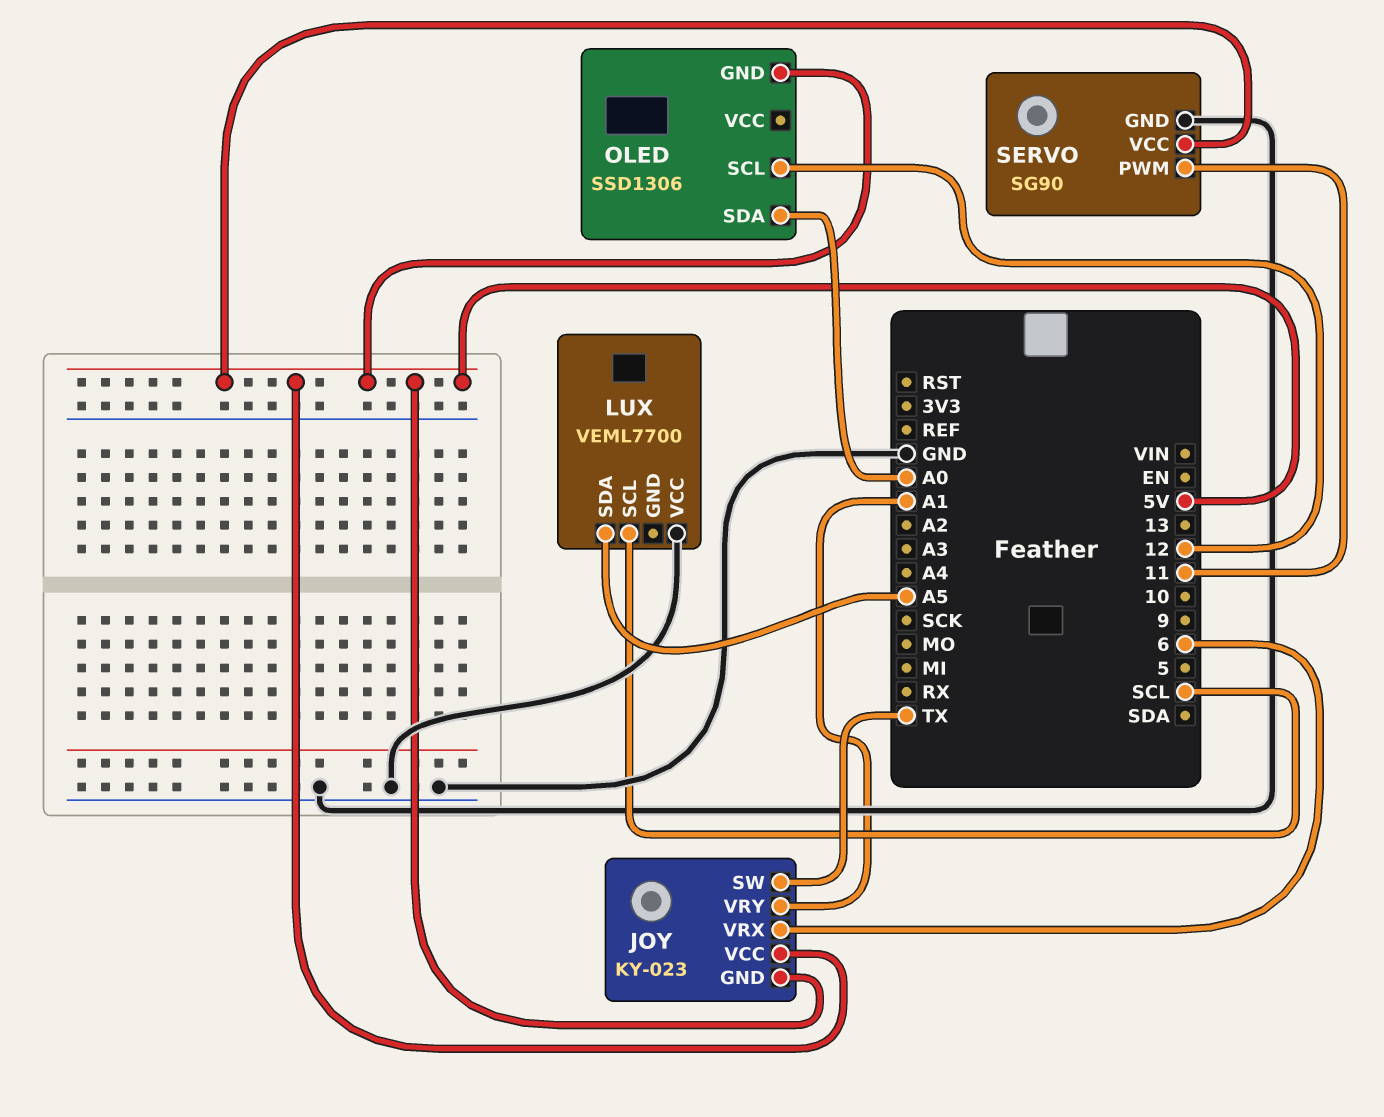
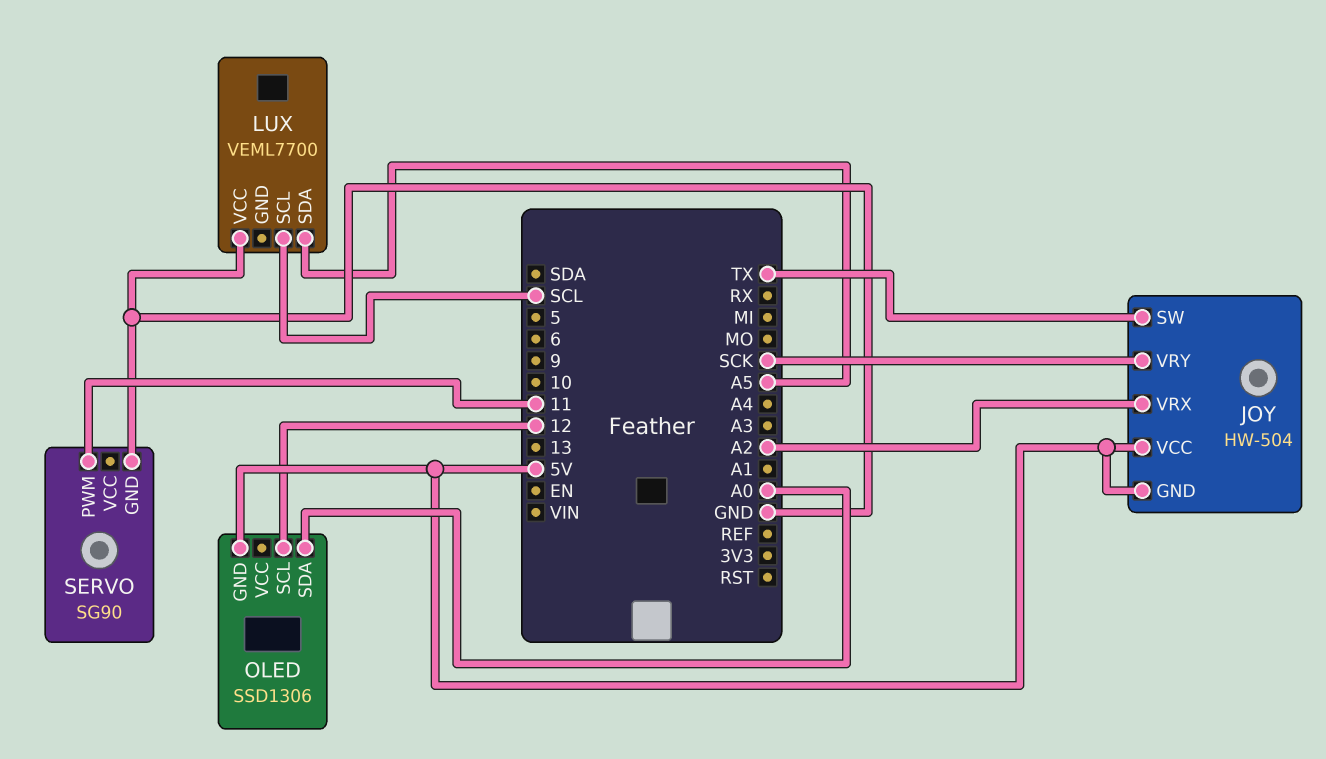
JOY: KY-023 -> HW-504
JOY pin VRX: 6 -> A2
JOY pin VRY: A1 -> SCK
SERVO pin VCC: 5V -> none

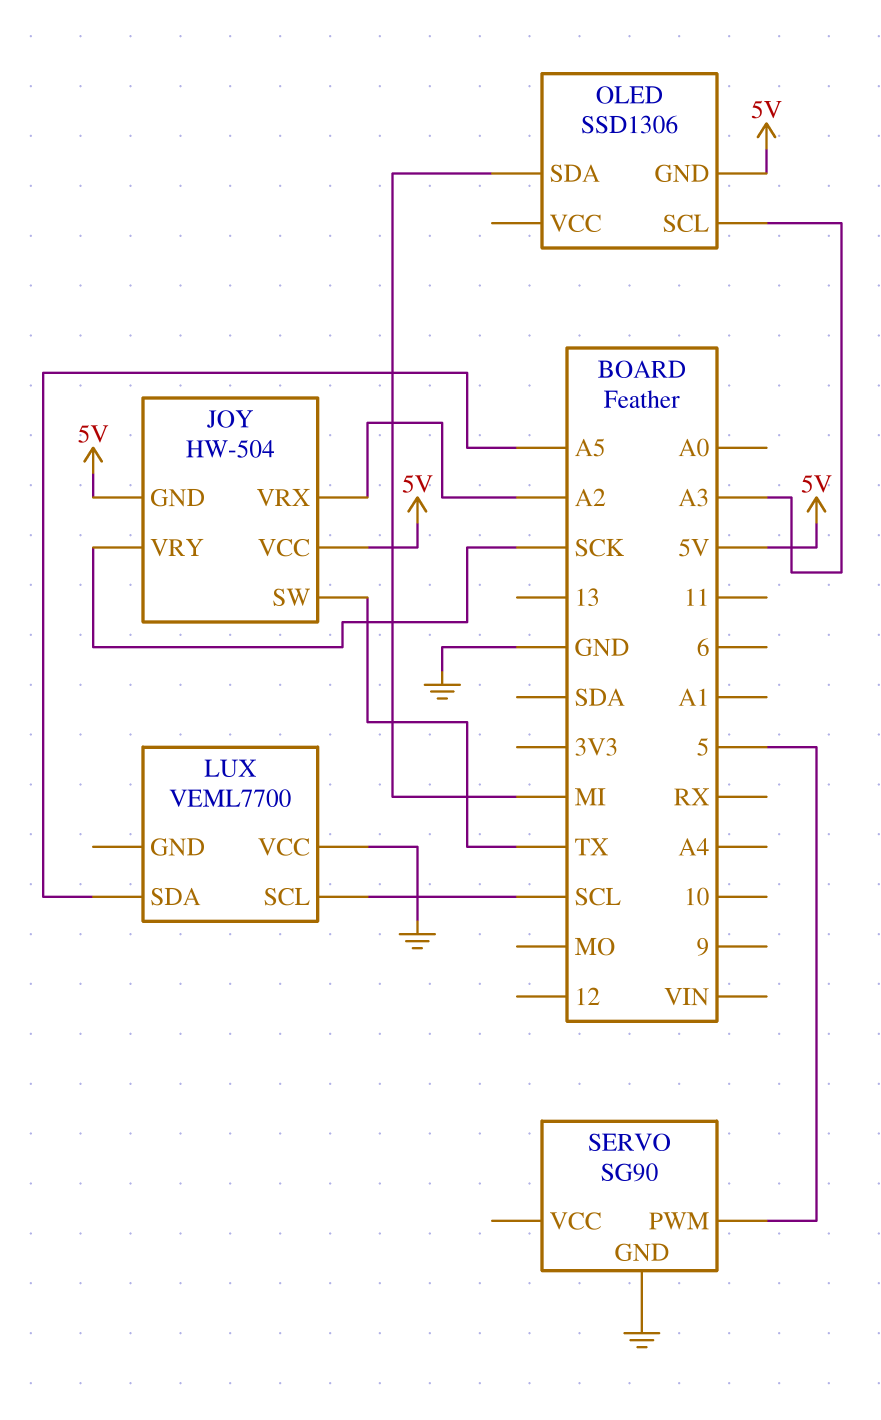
OLED pin SCL: 12 -> A3
OLED pin SDA: A0 -> MI
SERVO pin PWM: 11 -> 5

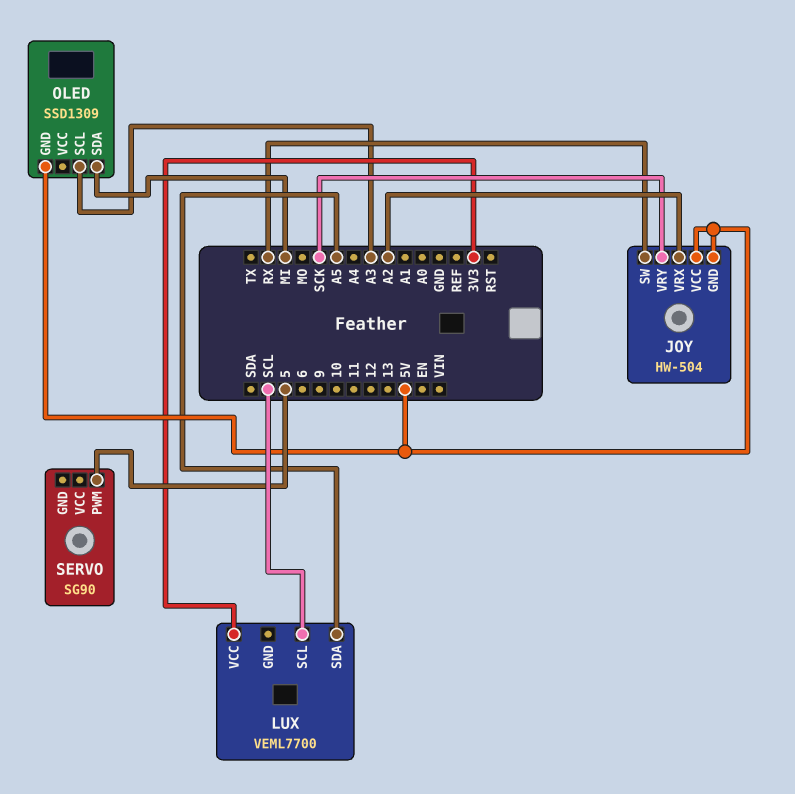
JOY pin SW: TX -> RX
LUX pin VCC: GND -> 3V3
OLED: SSD1306 -> SSD1309
SERVO pin GND: GND -> none

